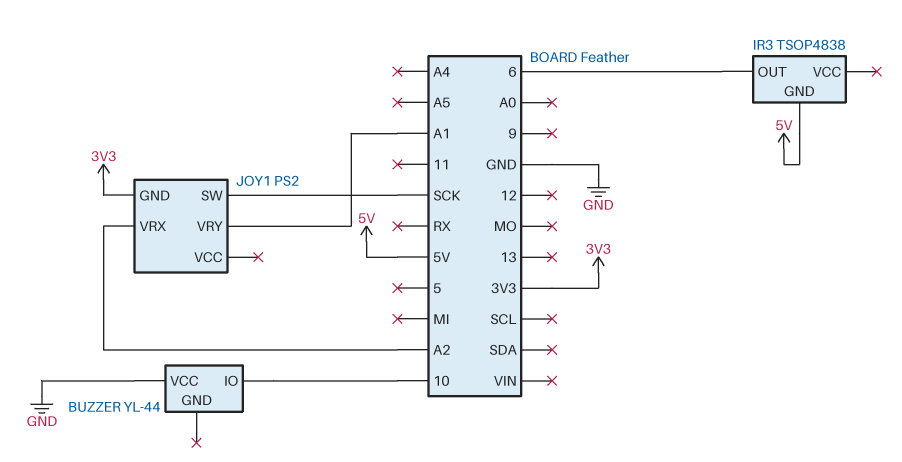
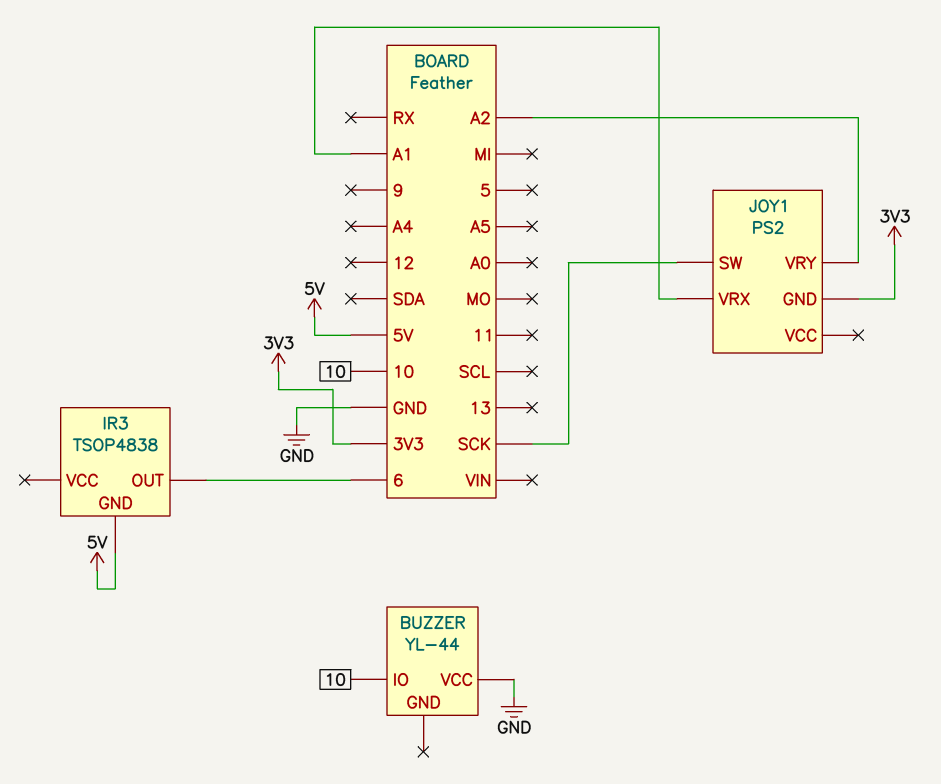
JOY1 pin VRX: A2 -> A1
JOY1 pin VRY: A1 -> A2

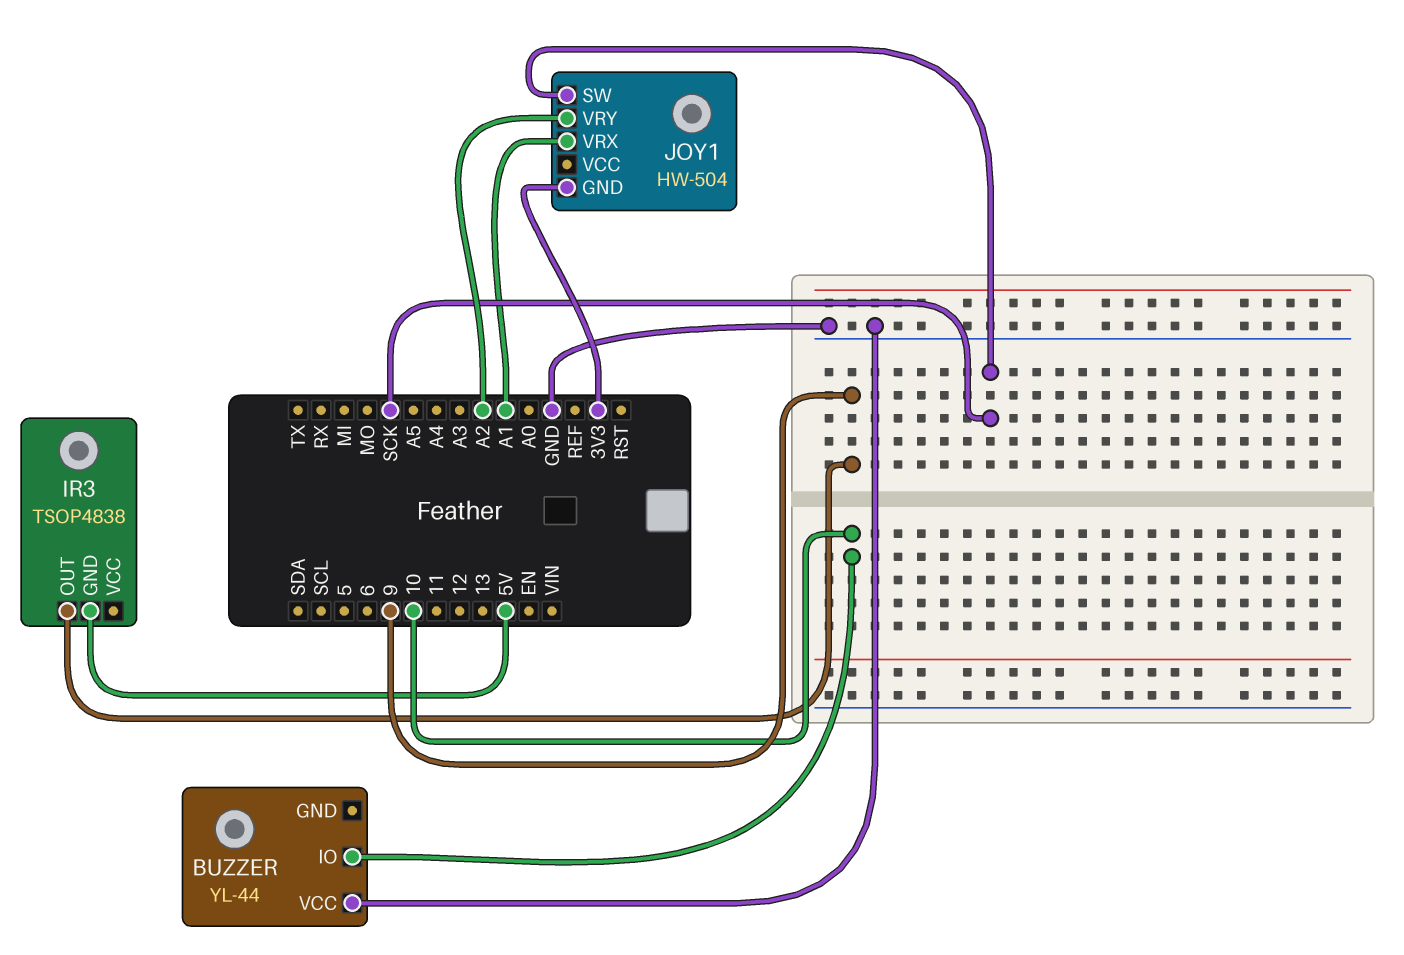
IR3 pin OUT: 6 -> 9
JOY1: PS2 -> HW-504

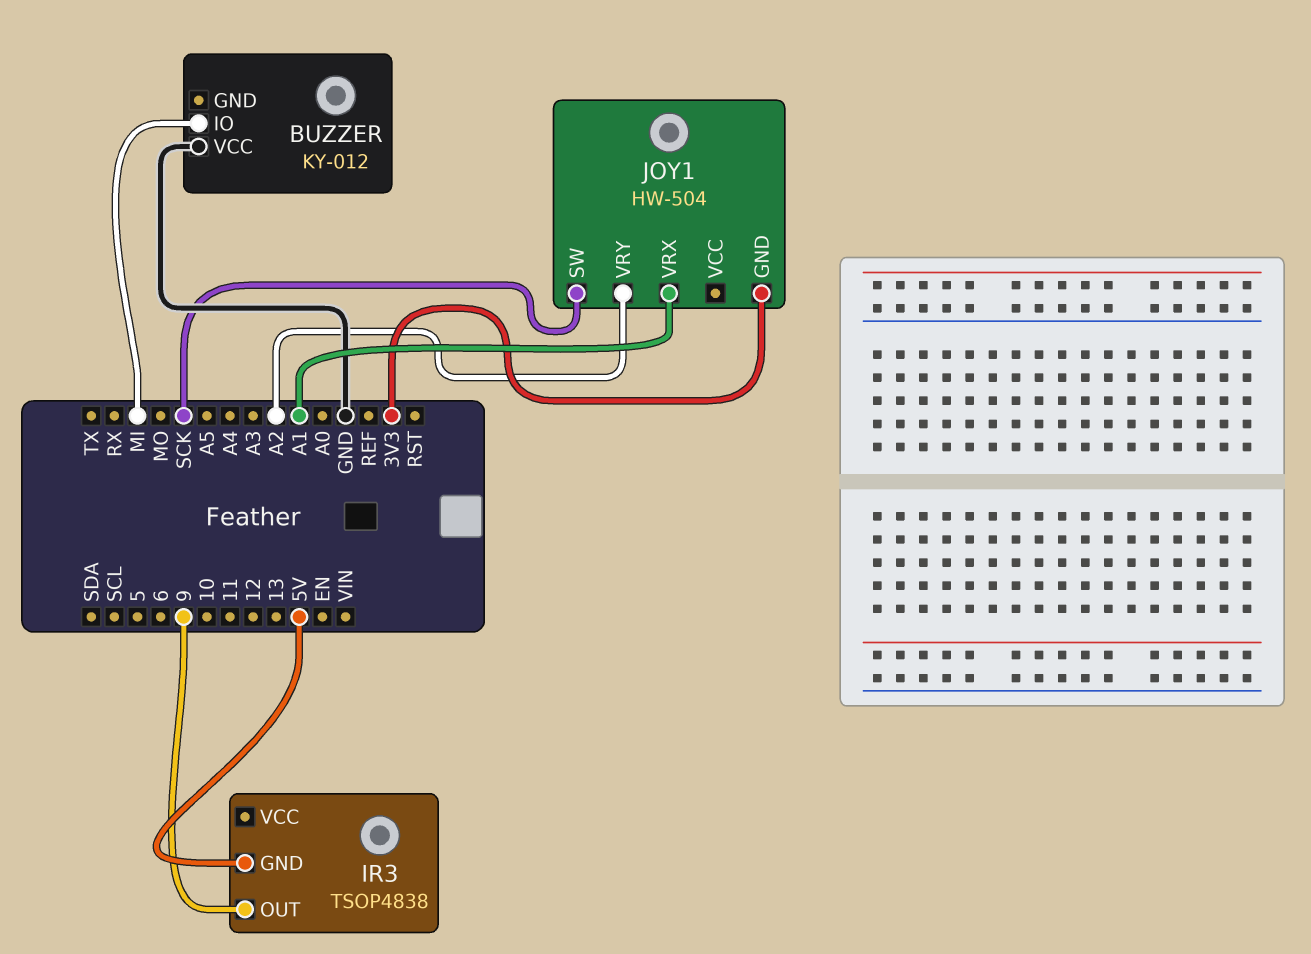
BUZZER: YL-44 -> KY-012
BUZZER pin IO: 10 -> MI

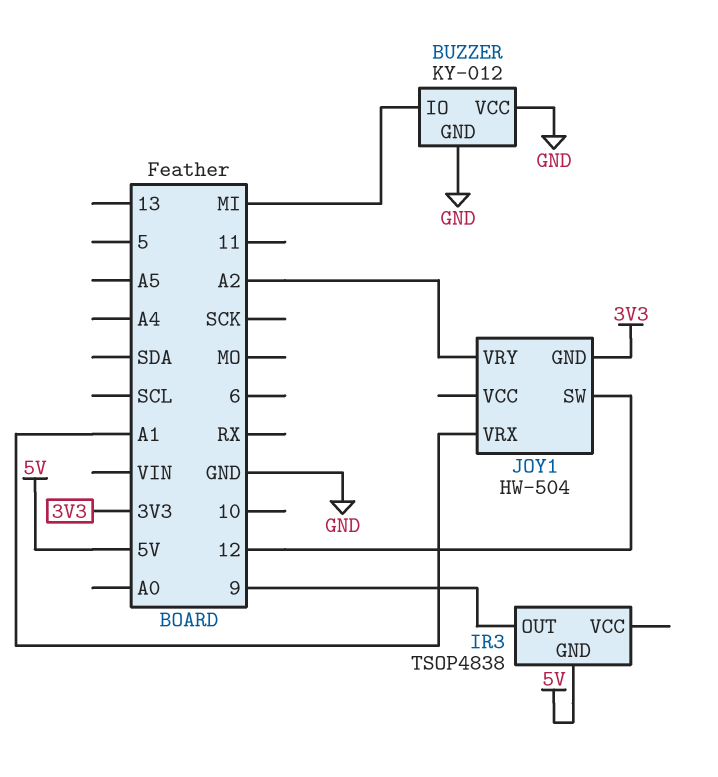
BUZZER pin GND: none -> GND
JOY1 pin SW: SCK -> 12

